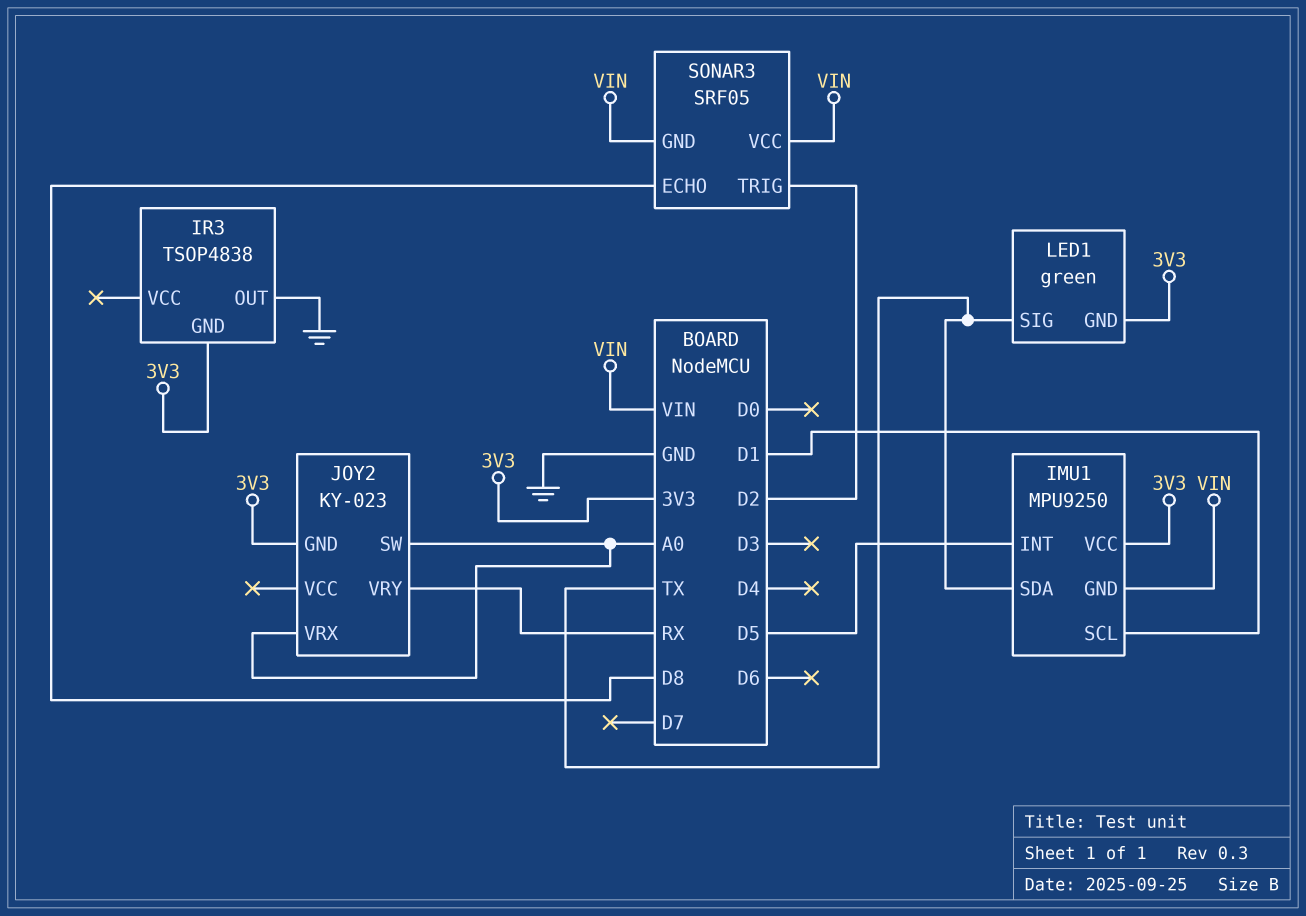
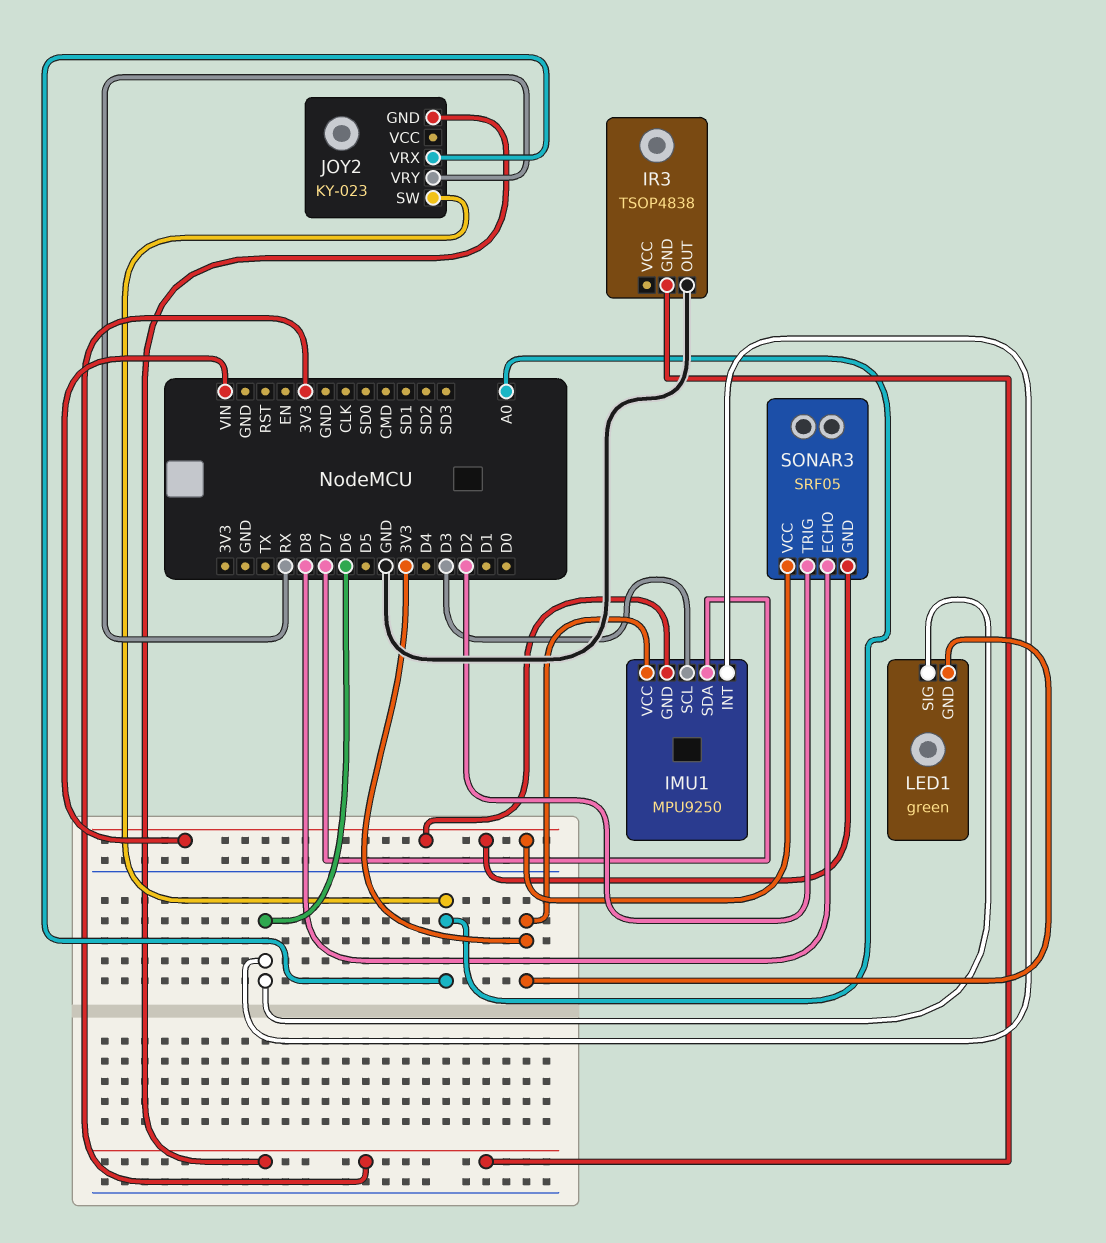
IMU1 pin INT: D5 -> D6
IMU1 pin SCL: D1 -> D3
IMU1 pin SDA: TX -> D7
LED1 pin SIG: TX -> D6

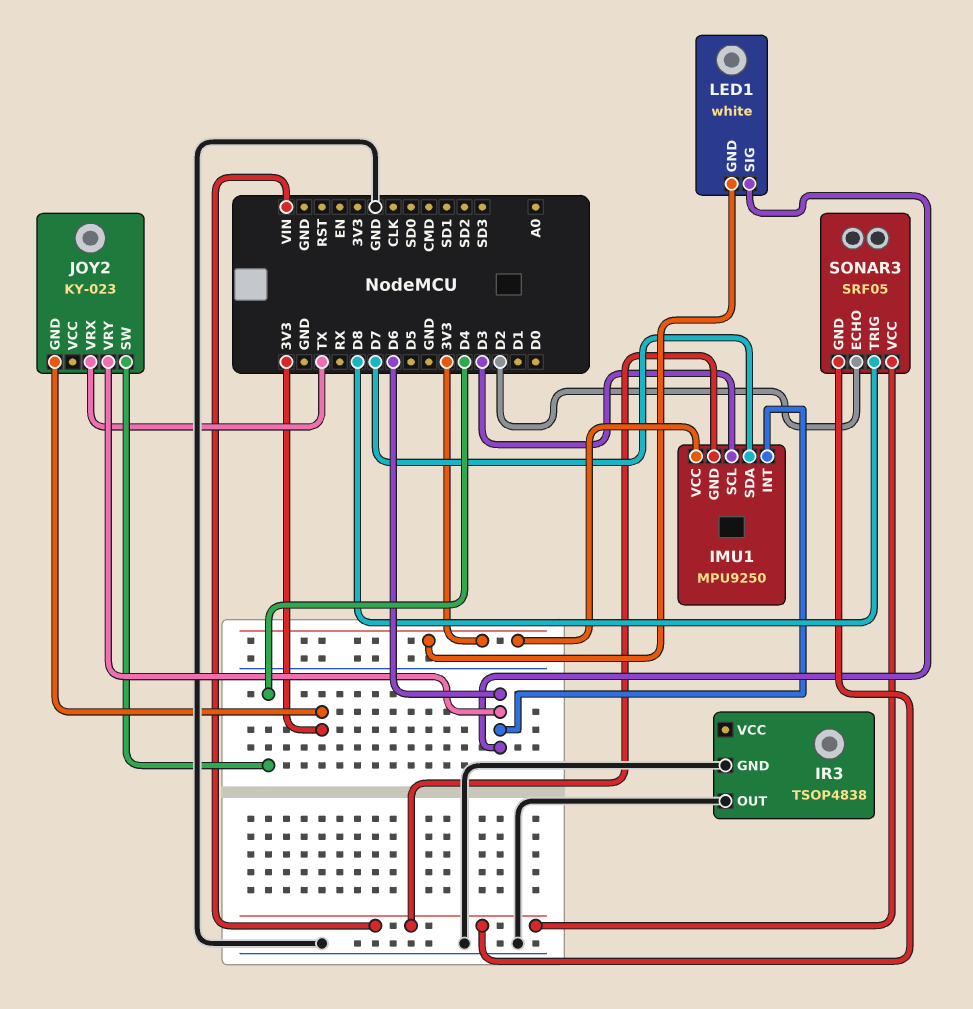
IR3 pin GND: 3V3 -> GND
JOY2 pin SW: A0 -> D4
JOY2 pin VRX: A0 -> TX
JOY2 pin VRY: RX -> D6
LED1: green -> white
SONAR3 pin ECHO: D8 -> D2
SONAR3 pin TRIG: D2 -> D8

